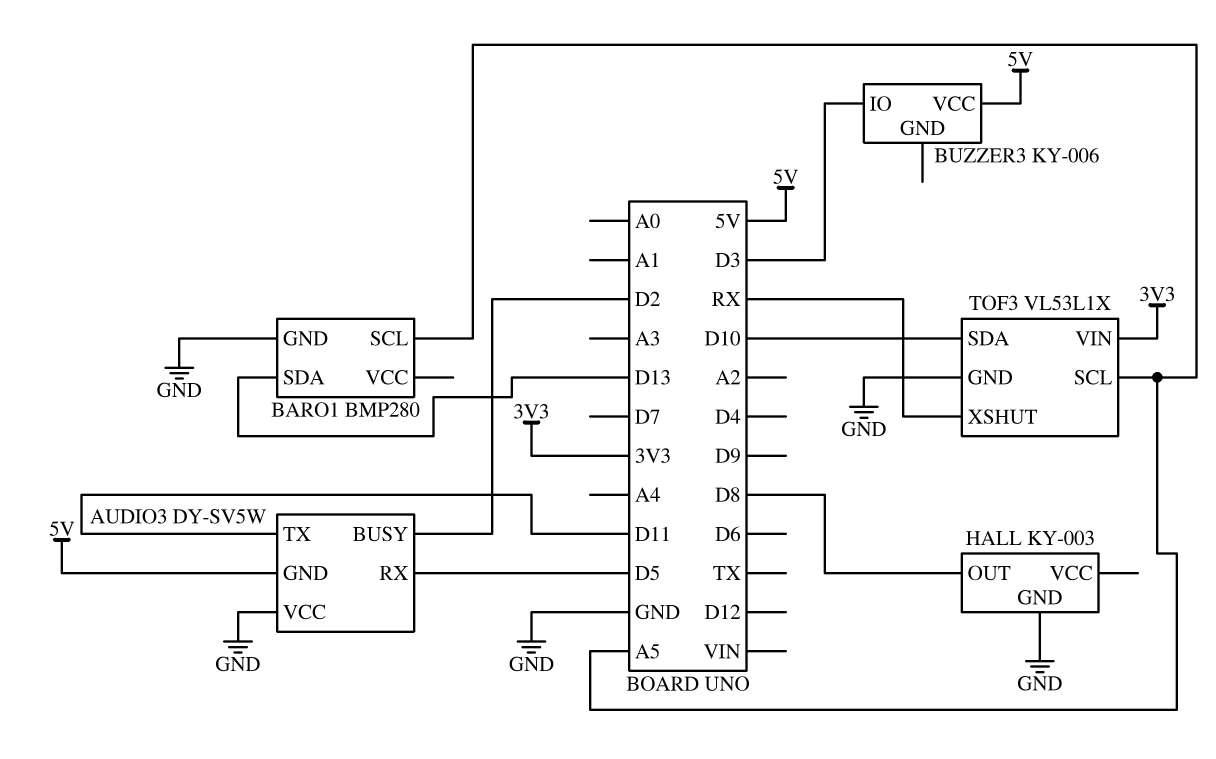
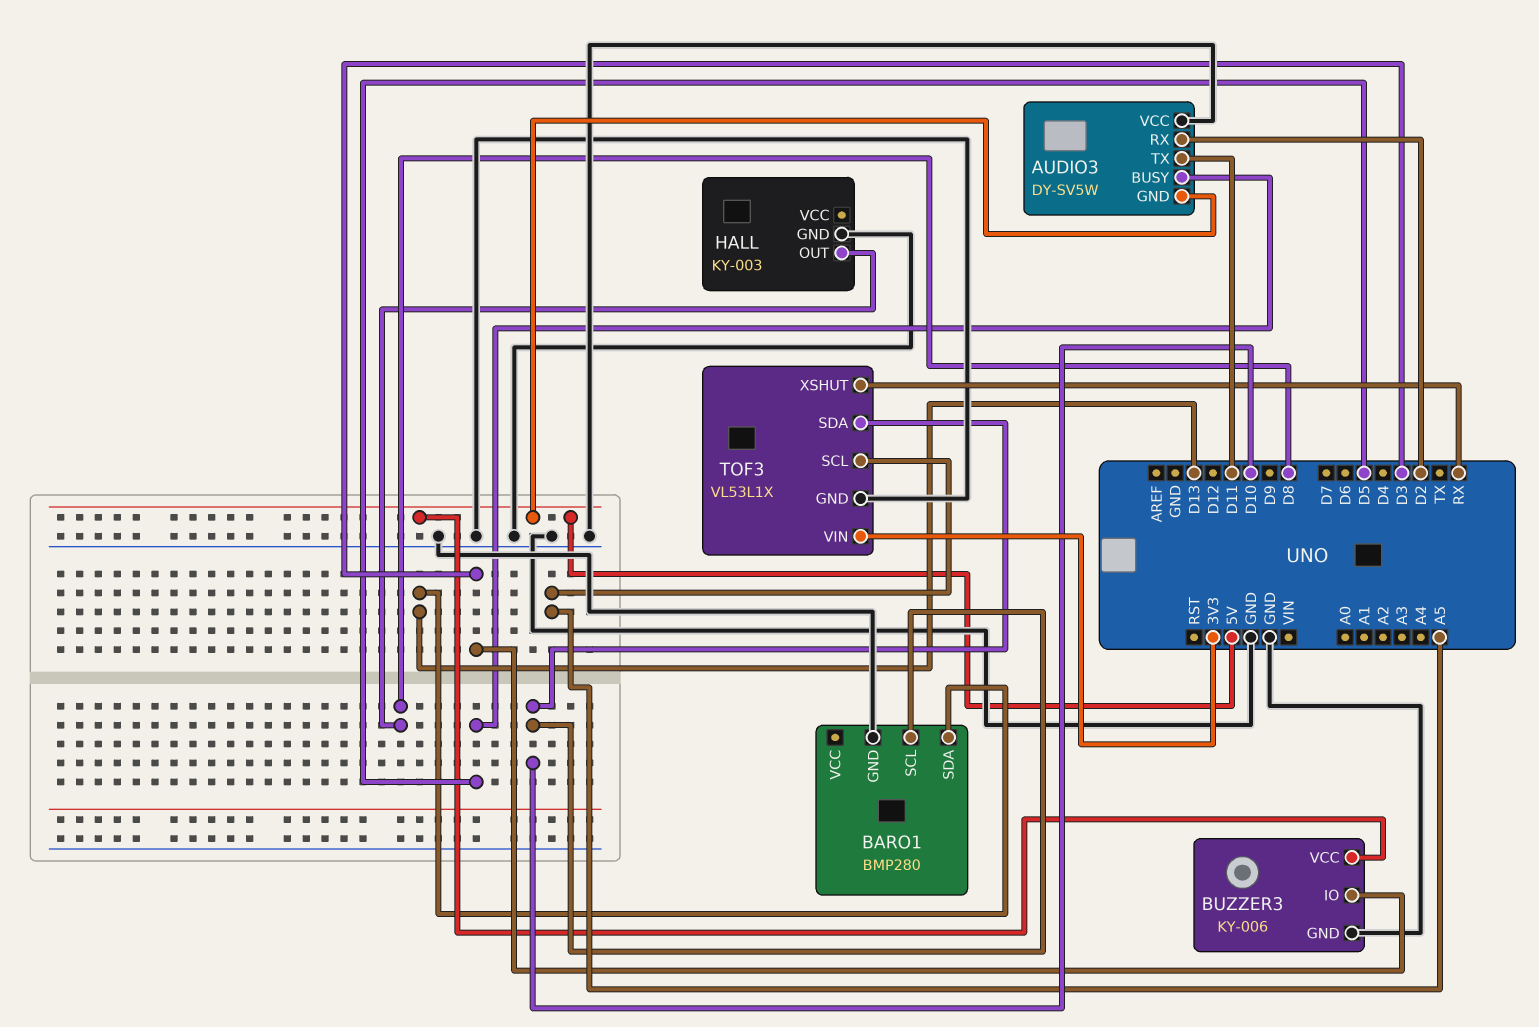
AUDIO3 pin BUSY: D2 -> D5
AUDIO3 pin RX: D5 -> D2
BARO1 pin SCL: A5 -> D10
BUZZER3 pin GND: none -> GND

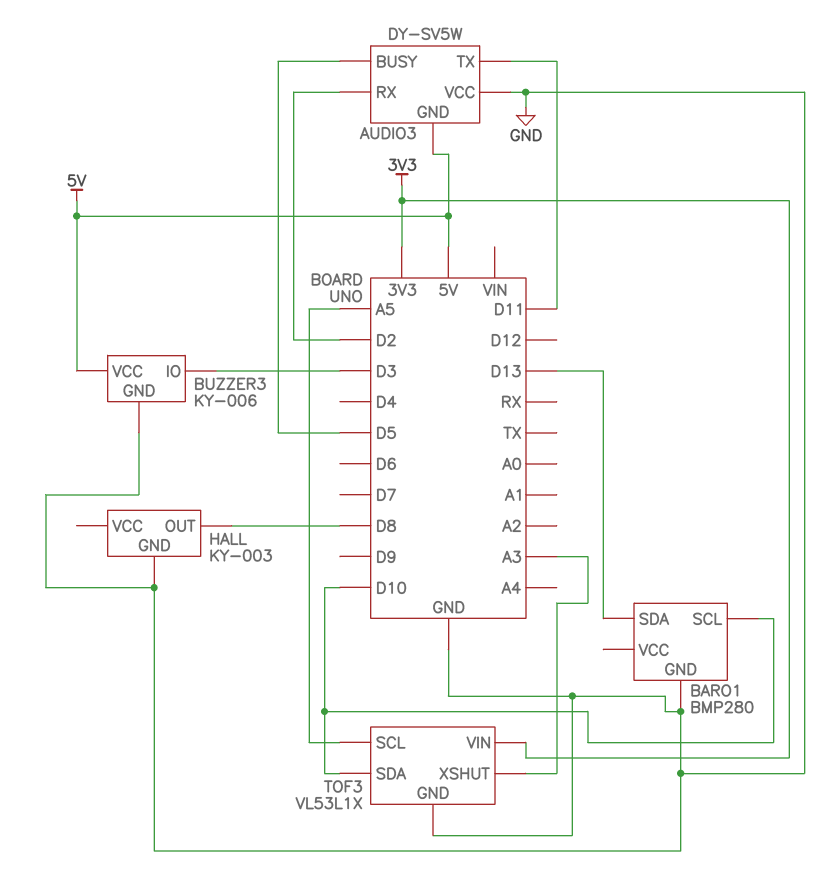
TOF3 pin XSHUT: RX -> A3

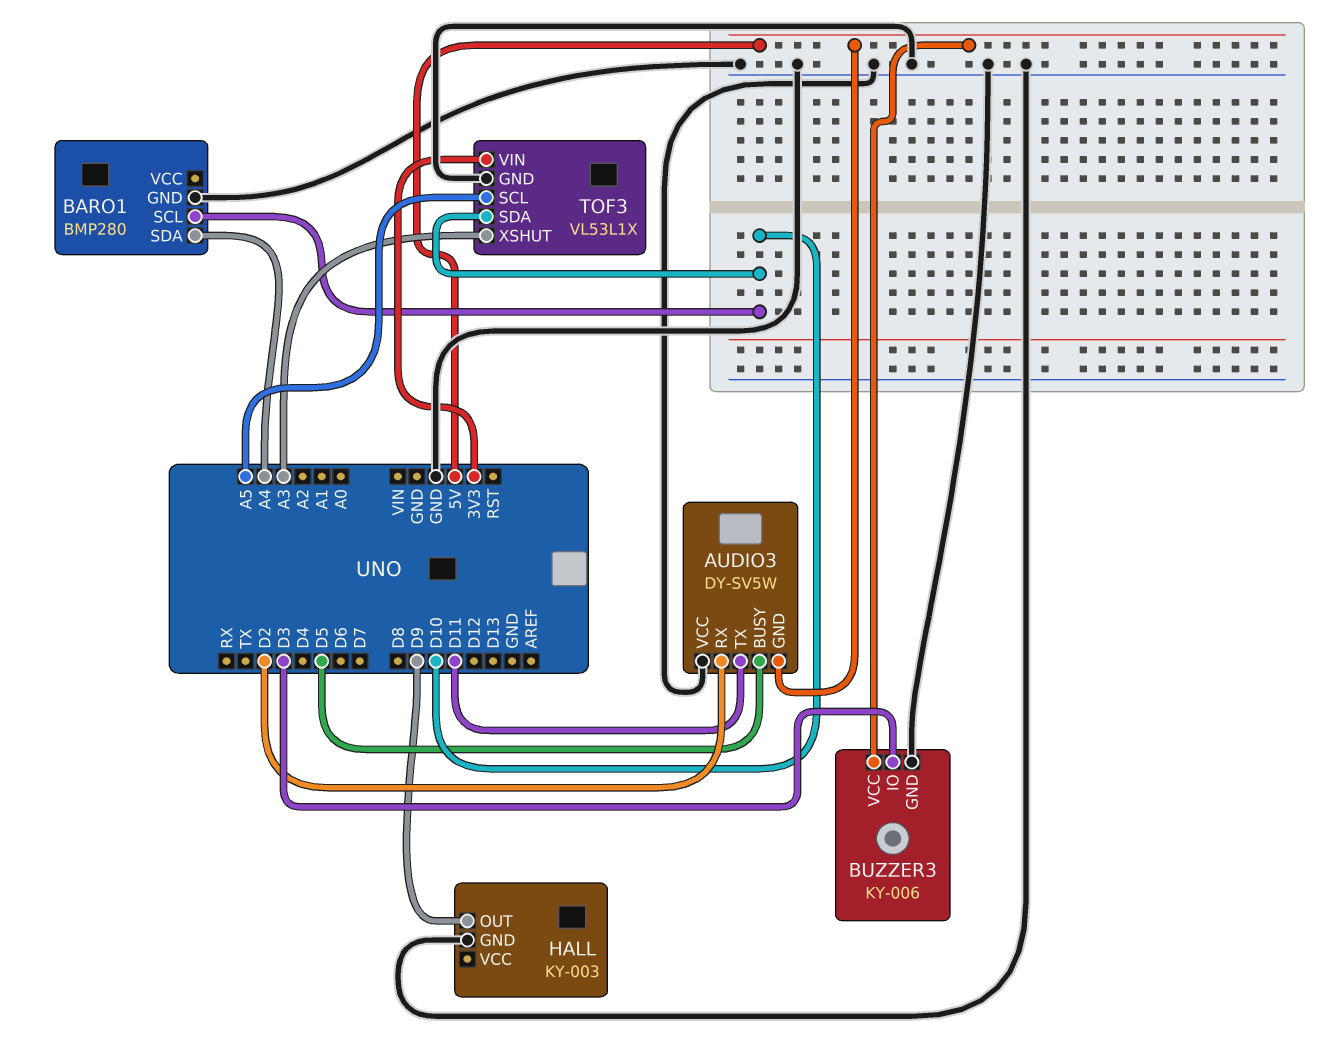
BARO1 pin SDA: D13 -> A4
HALL pin OUT: D8 -> D9

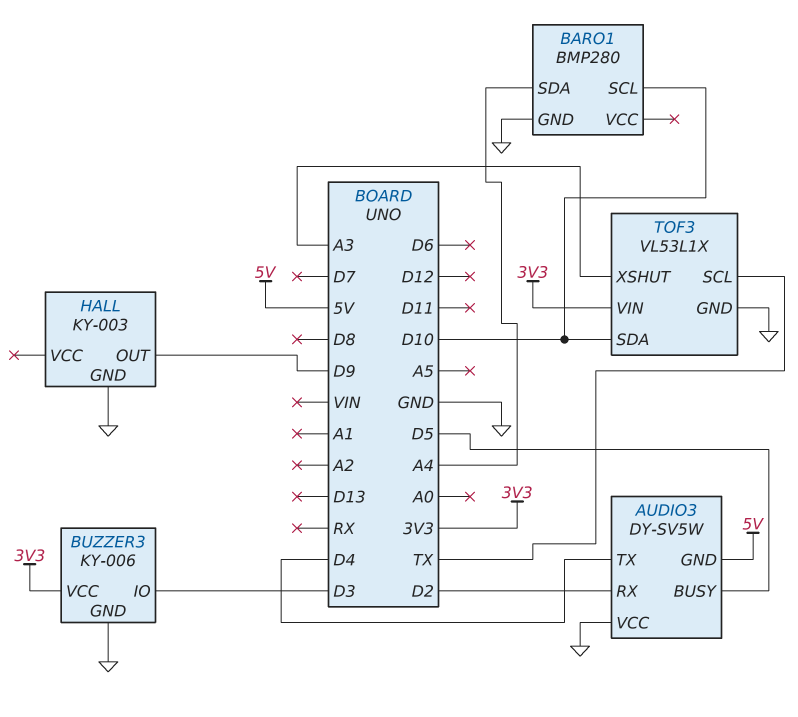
AUDIO3 pin TX: D11 -> D4
BUZZER3 pin VCC: 5V -> 3V3
TOF3 pin SCL: A5 -> TX

